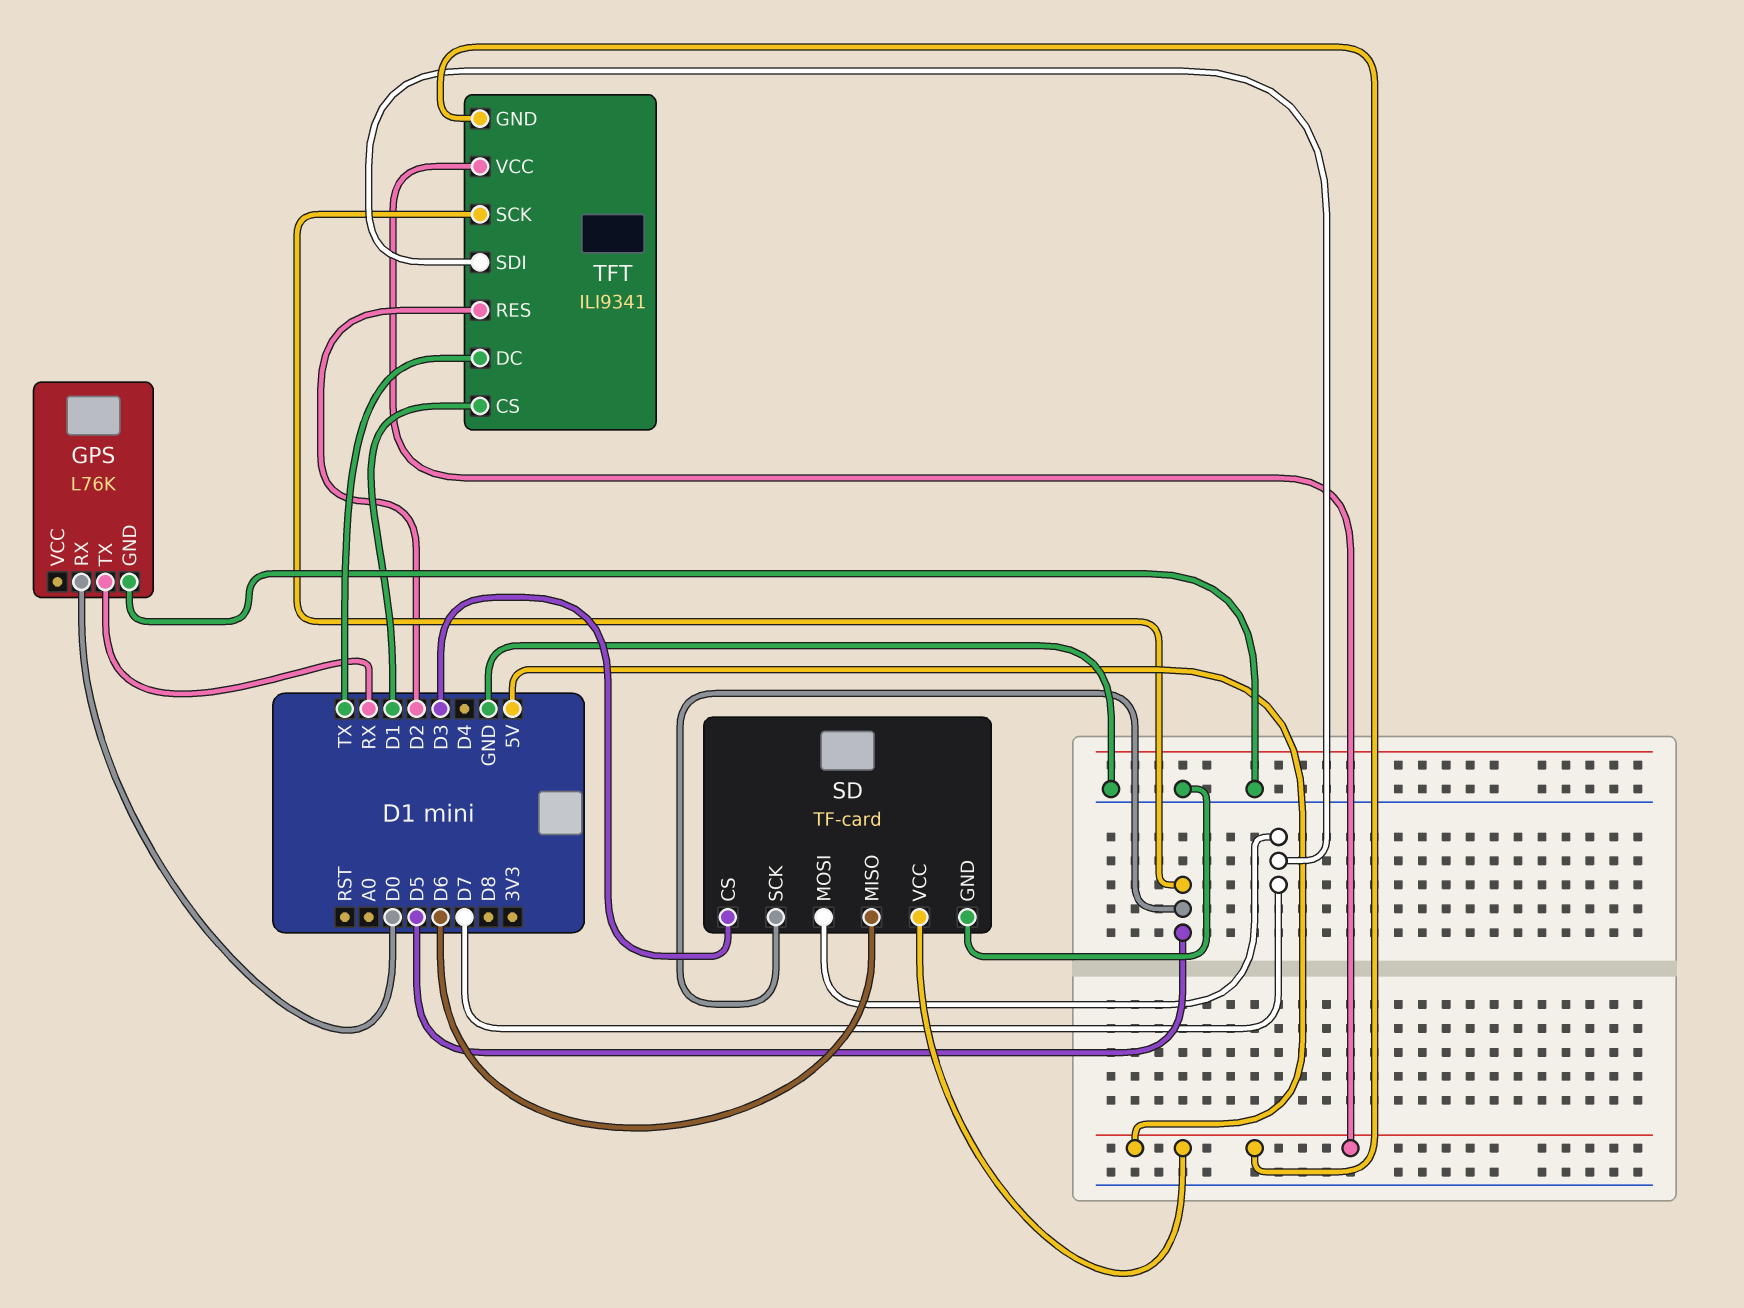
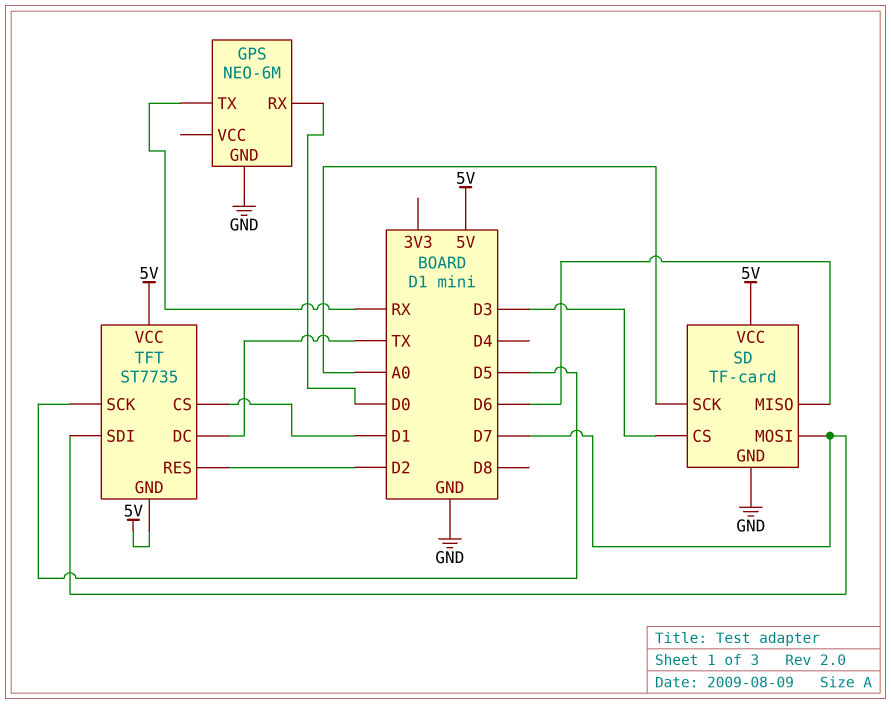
GPS: L76K -> NEO-6M
SD pin SCK: D5 -> A0
TFT: ILI9341 -> ST7735

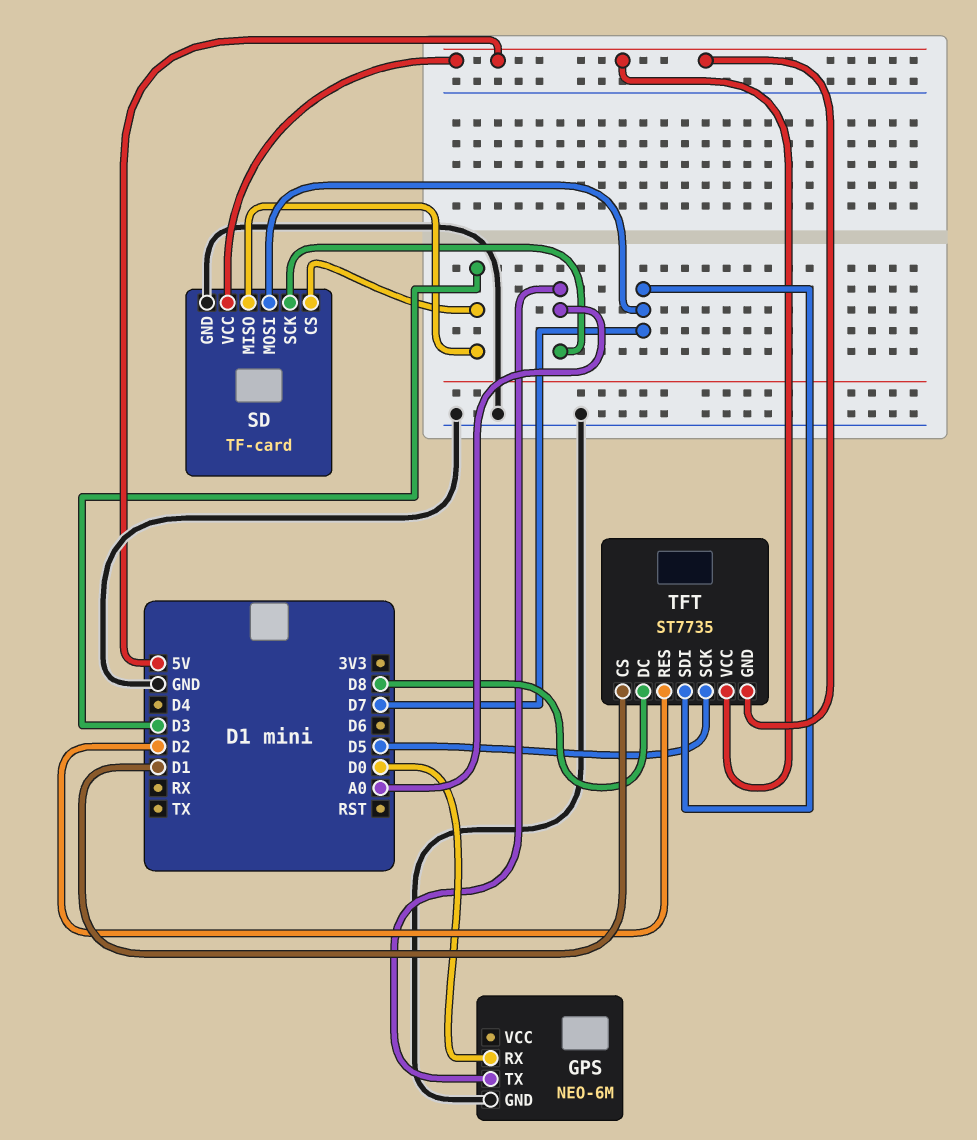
GPS pin TX: RX -> A0
SD pin MISO: D6 -> D3
TFT pin DC: TX -> D8

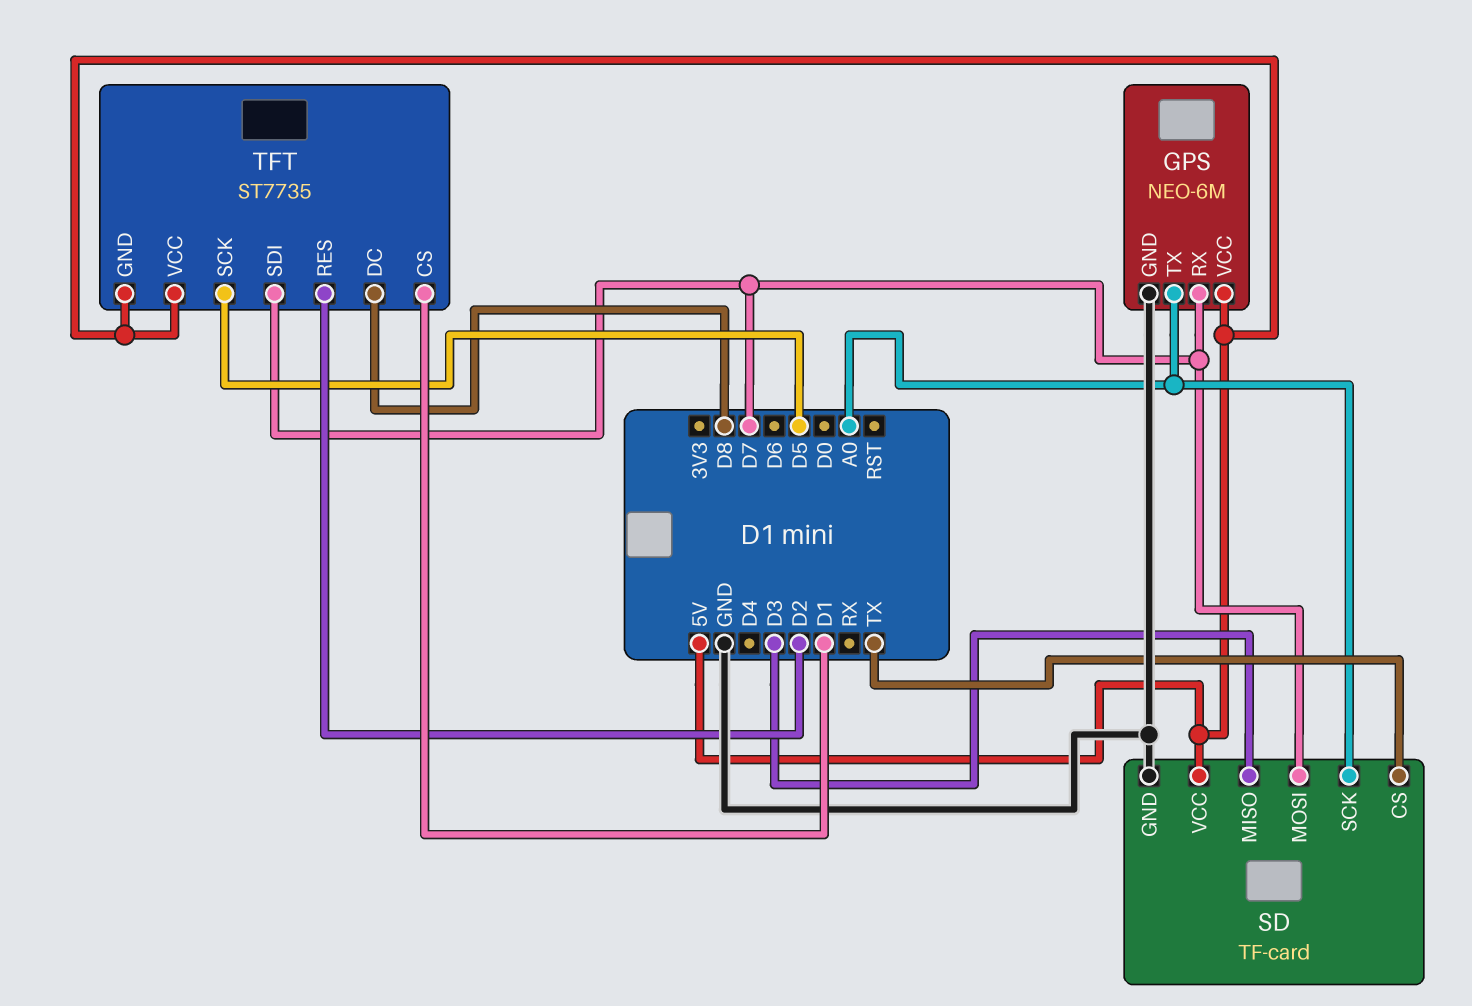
GPS pin RX: D0 -> D7
GPS pin VCC: none -> 5V
SD pin CS: D3 -> TX

